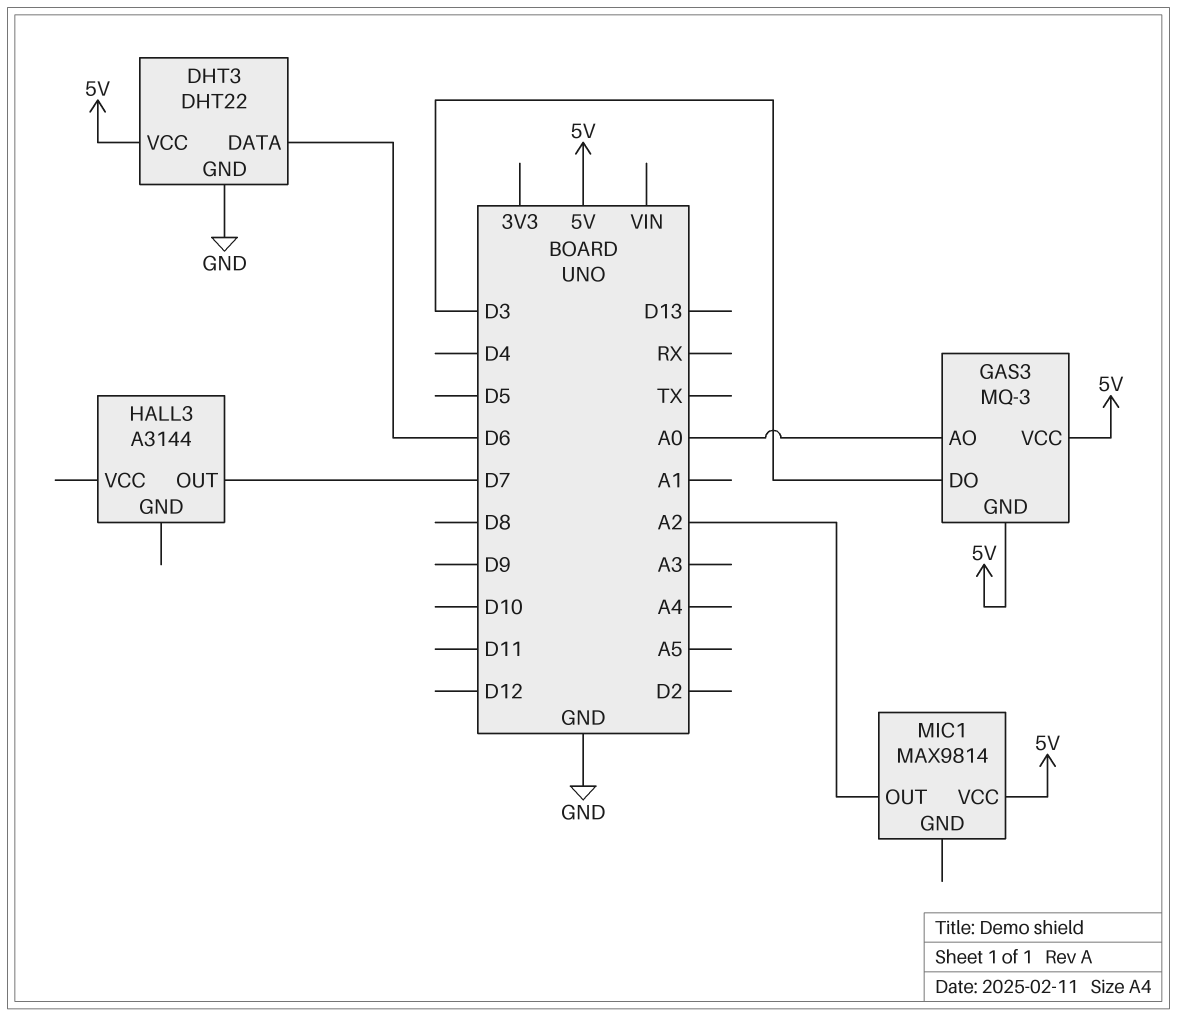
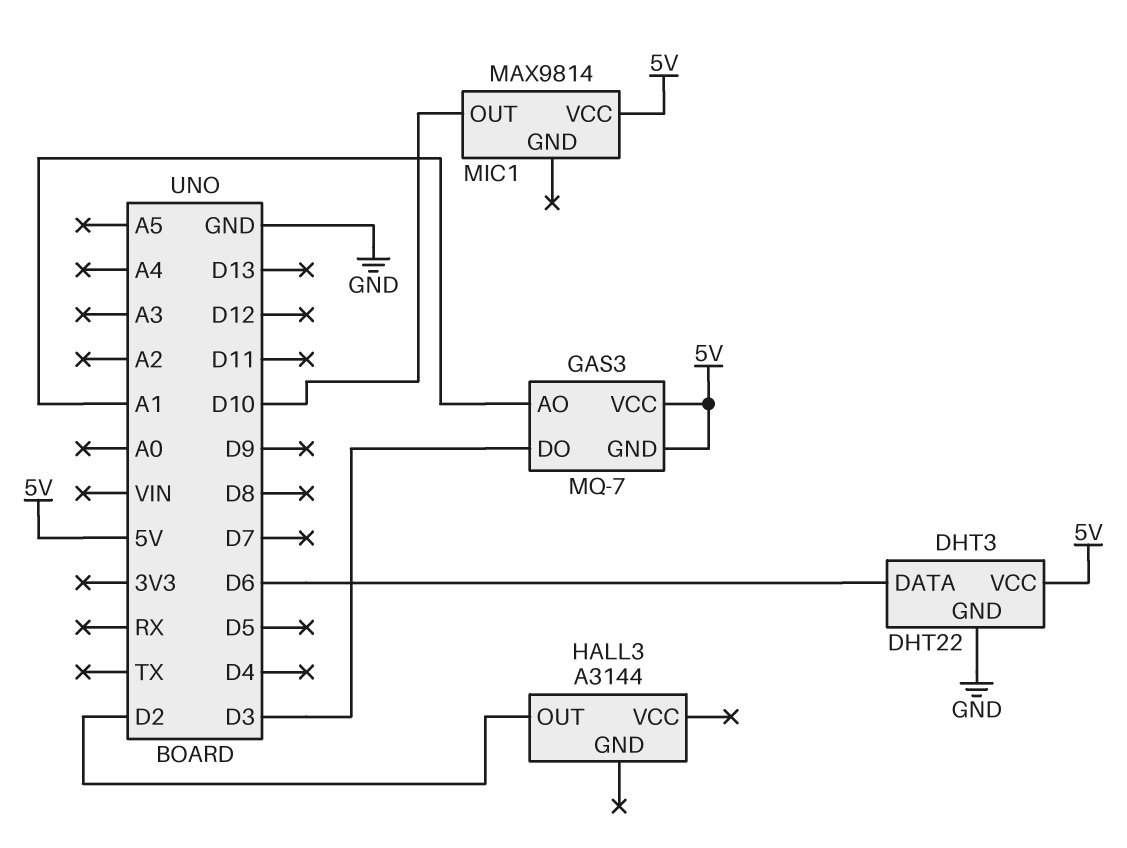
GAS3: MQ-3 -> MQ-7
GAS3 pin AO: A0 -> A1
HALL3 pin OUT: D7 -> D2
MIC1 pin OUT: A2 -> D10

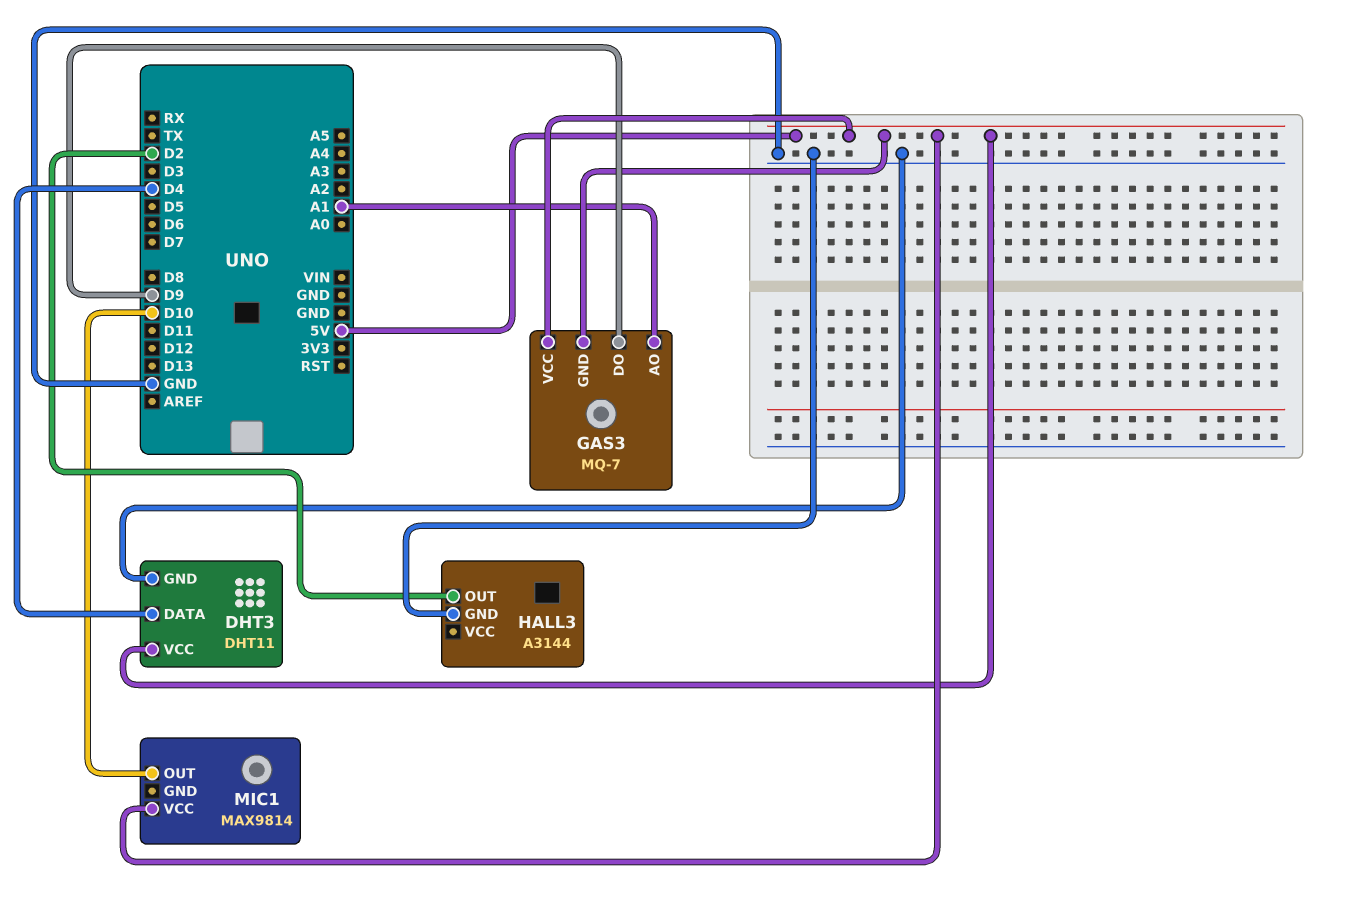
DHT3: DHT22 -> DHT11
DHT3 pin DATA: D6 -> D4
GAS3 pin DO: D3 -> D9
HALL3 pin GND: none -> GND

